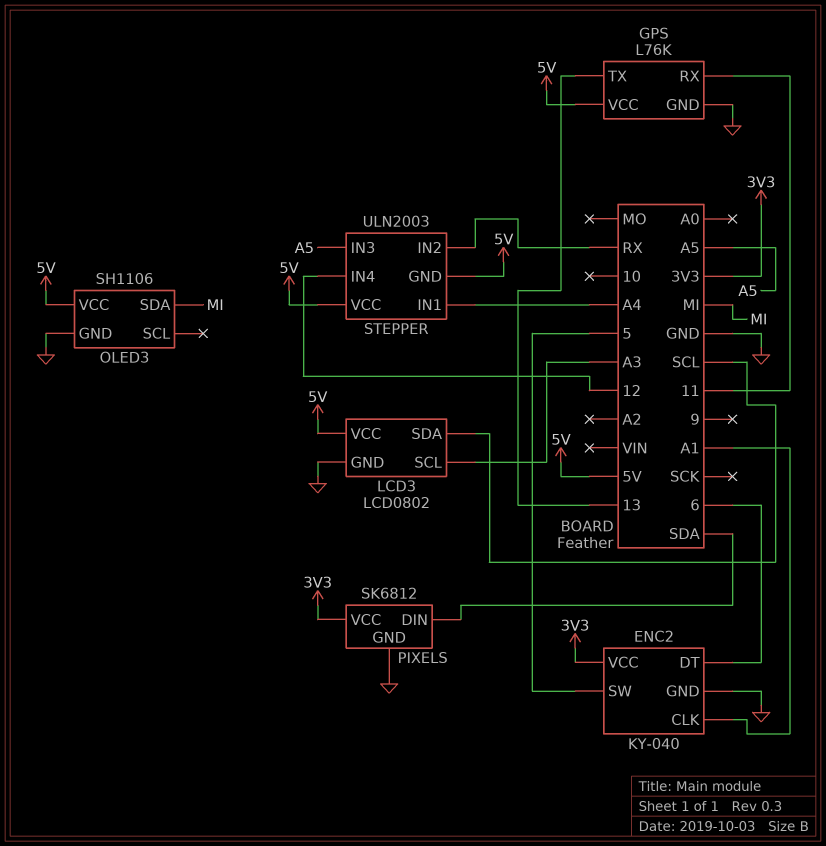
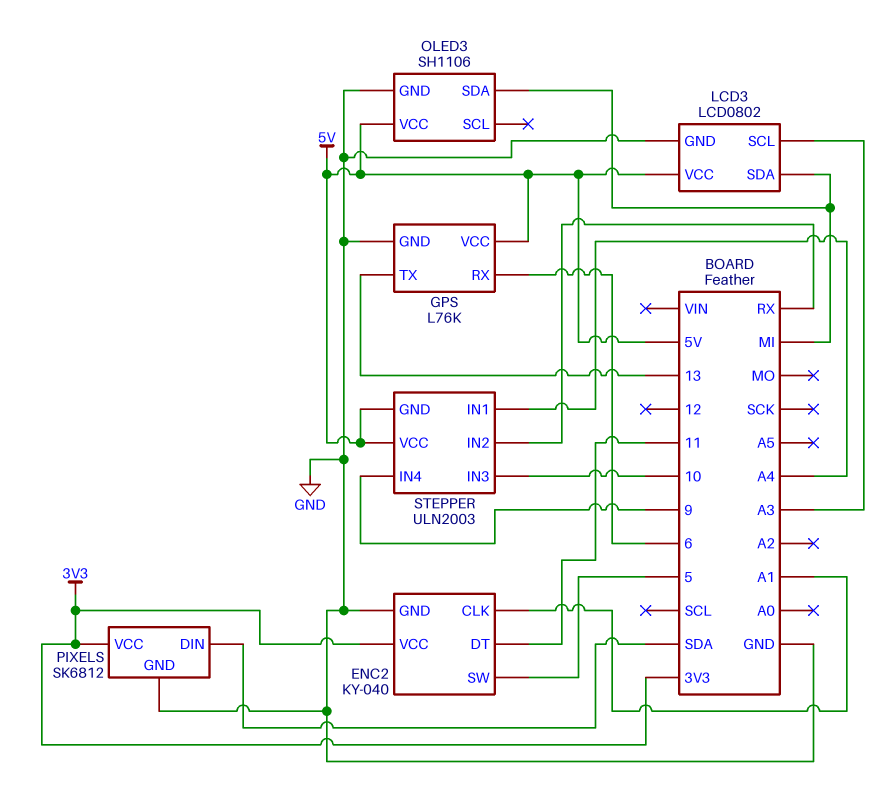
ENC2 pin DT: 6 -> 11
GPS pin RX: 11 -> 6
LCD3 pin SDA: SCL -> MI
STEPPER pin IN3: A5 -> 10
STEPPER pin IN4: 12 -> 9

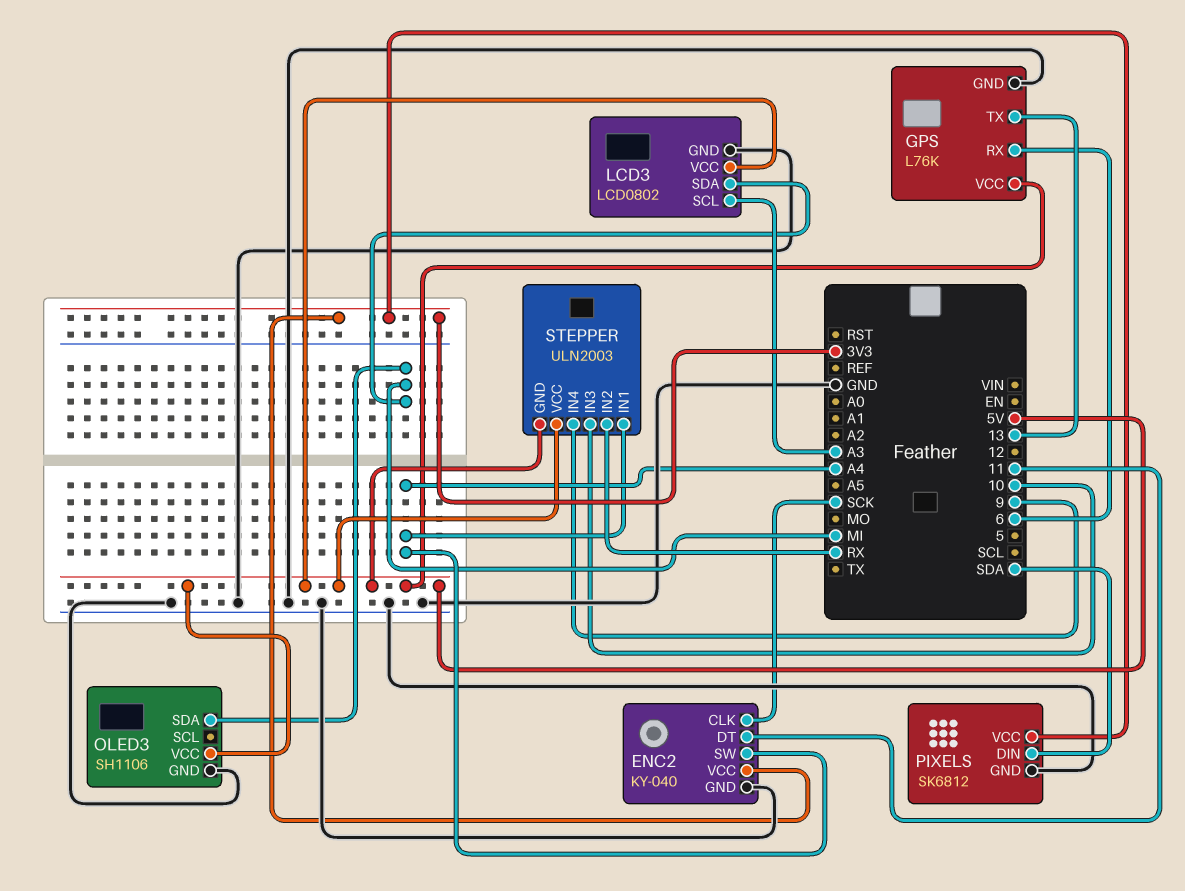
ENC2 pin CLK: A1 -> SCK
ENC2 pin SW: 5 -> A4

